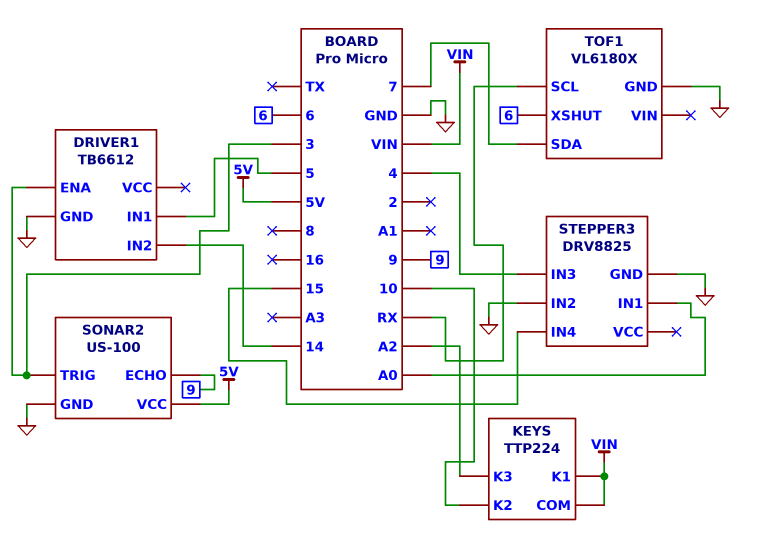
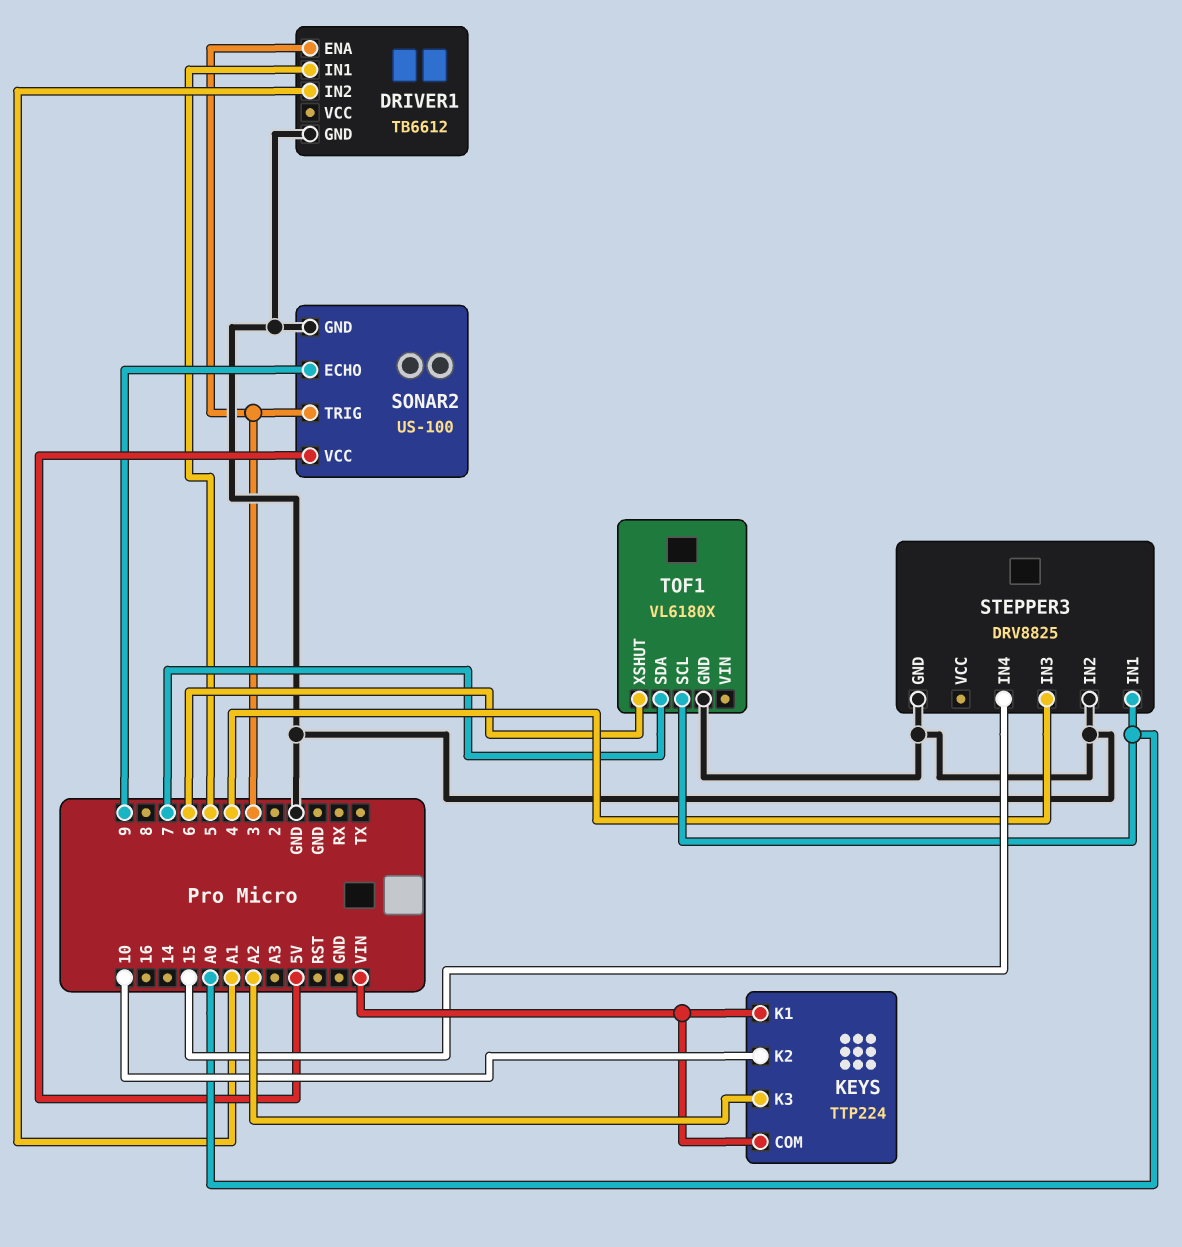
DRIVER1 pin IN2: 14 -> A1
TOF1 pin SCL: RX -> A0

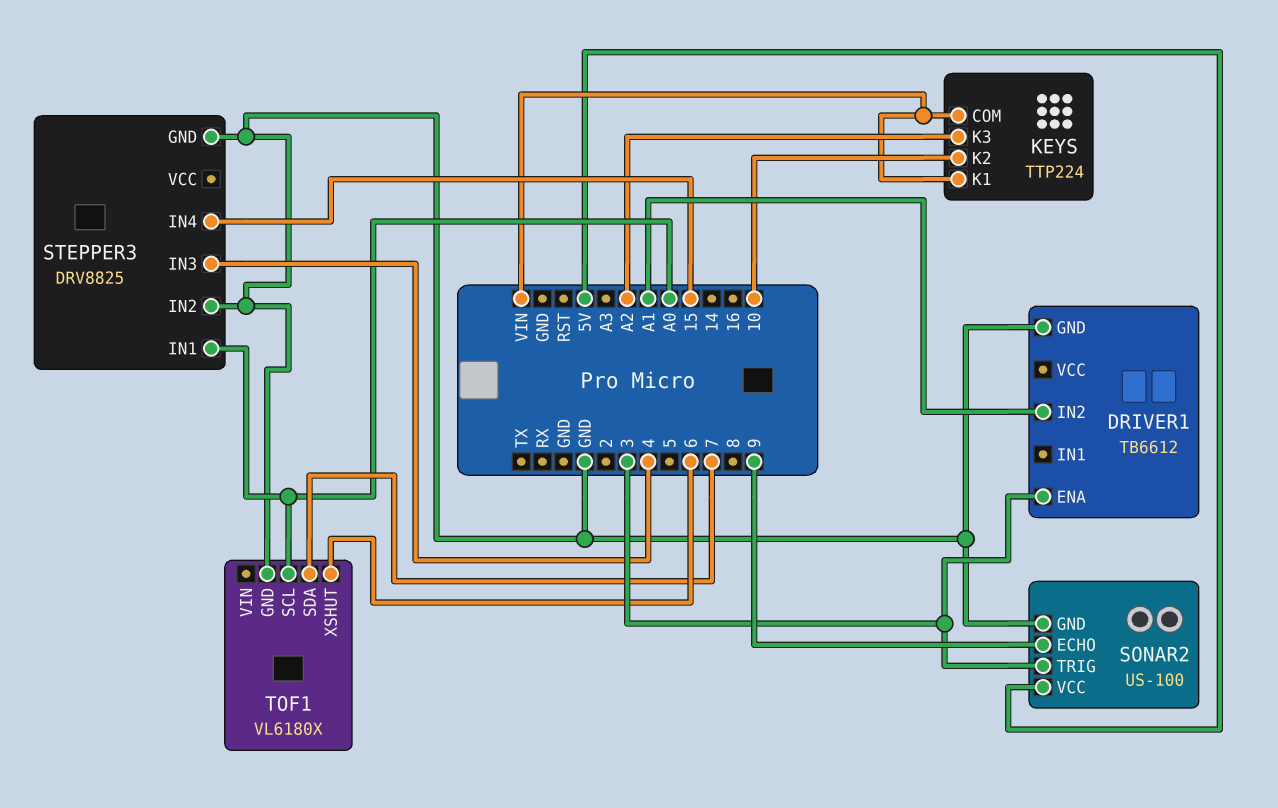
DRIVER1 pin IN1: 5 -> none

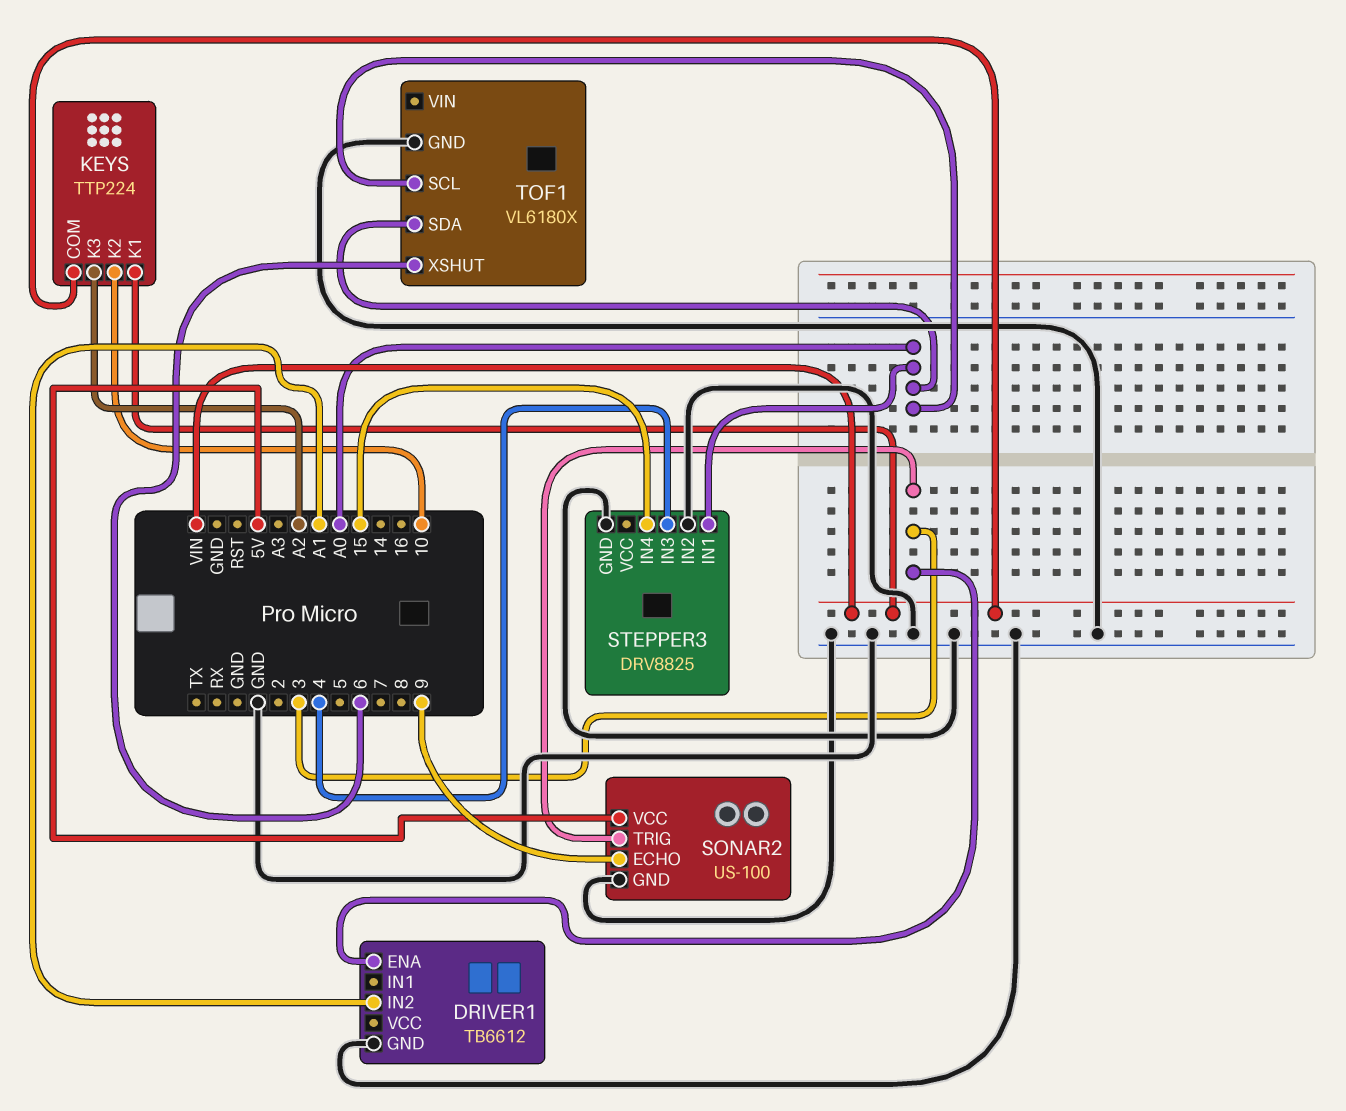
TOF1 pin SDA: 7 -> A0

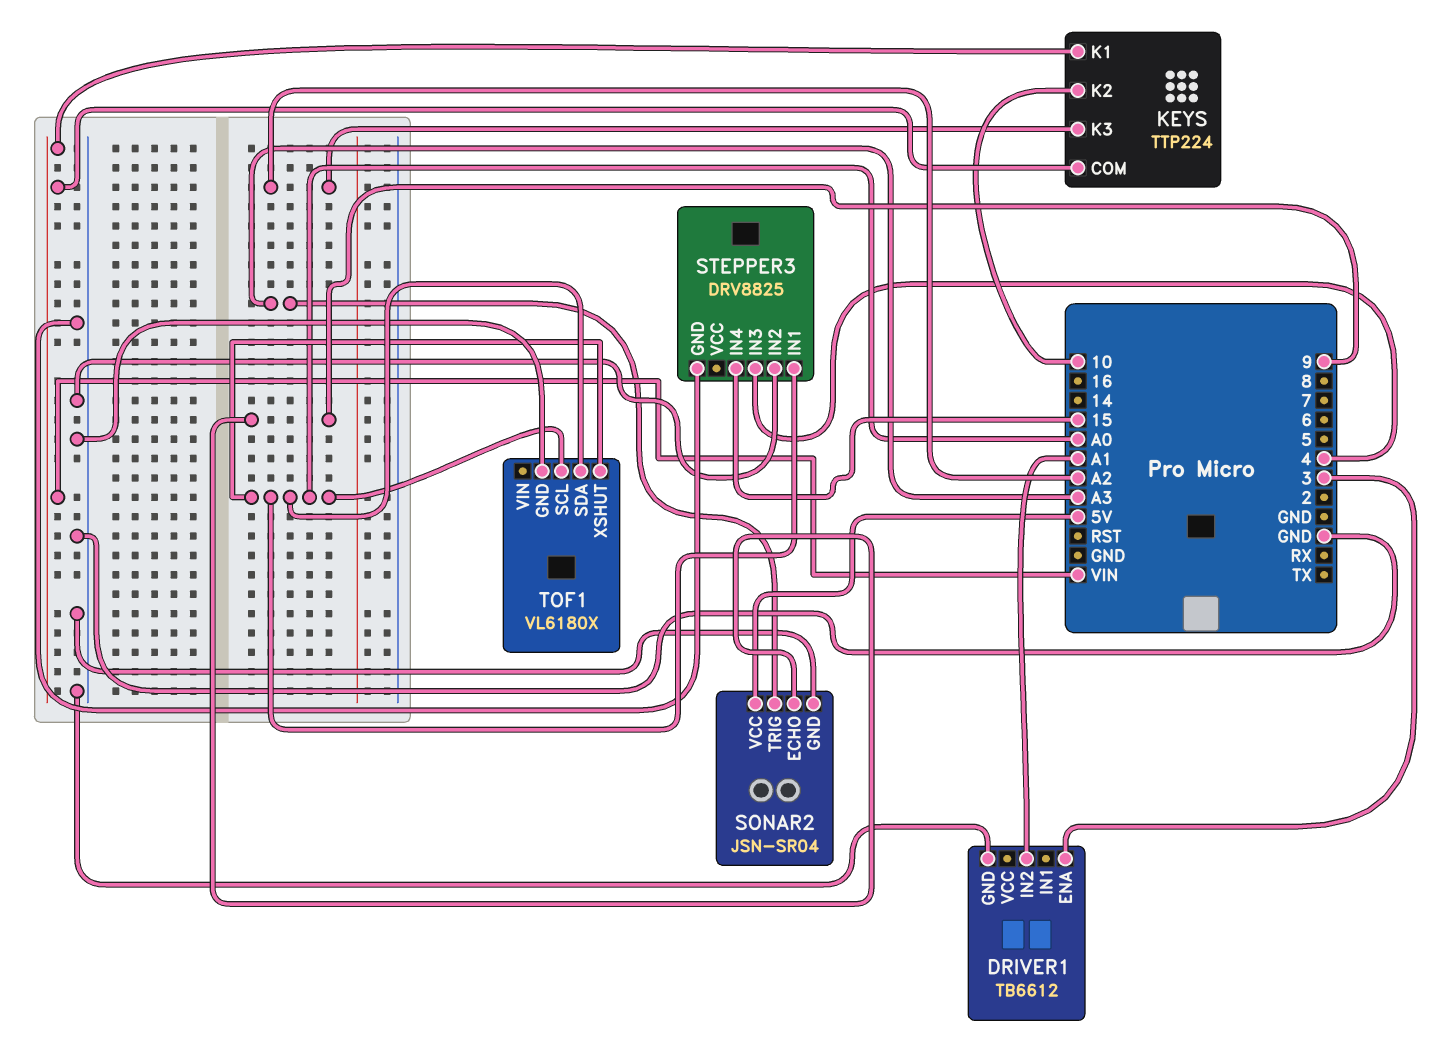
SONAR2: US-100 -> JSN-SR04
SONAR2 pin TRIG: 3 -> A3
TOF1 pin XSHUT: 6 -> A0

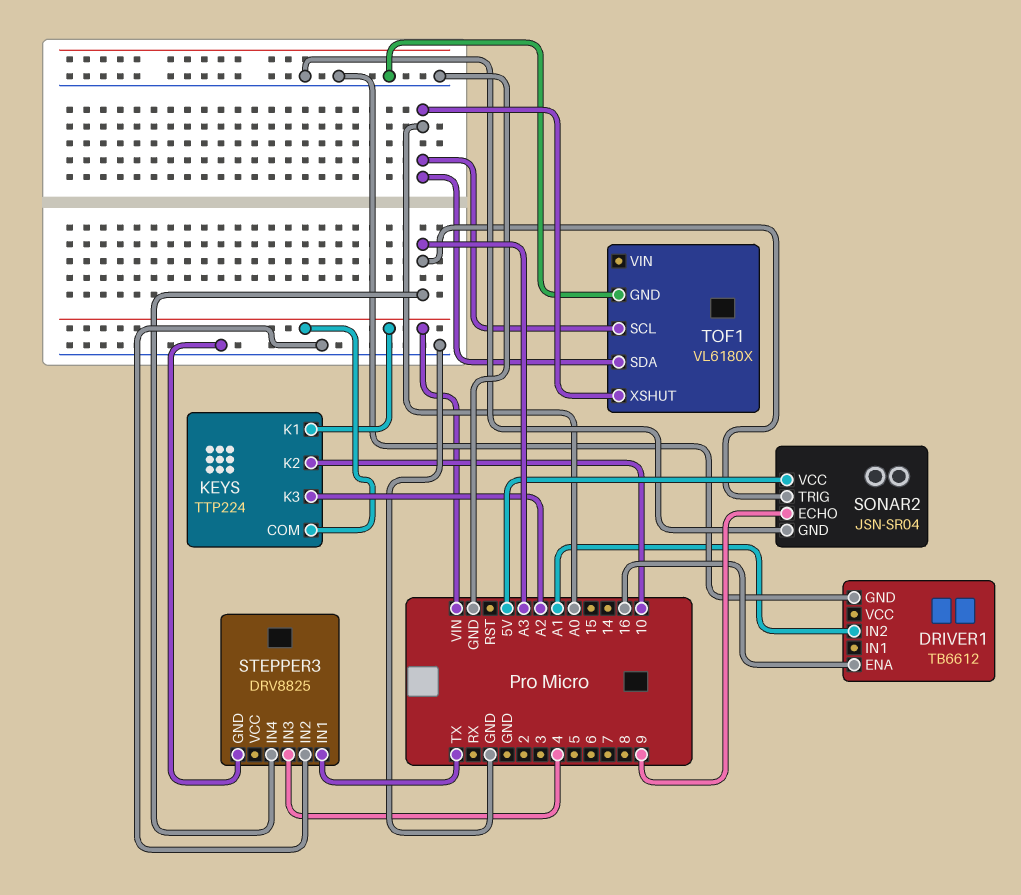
DRIVER1 pin ENA: 3 -> 16
STEPPER3 pin IN1: A0 -> TX
STEPPER3 pin IN4: 15 -> A3

